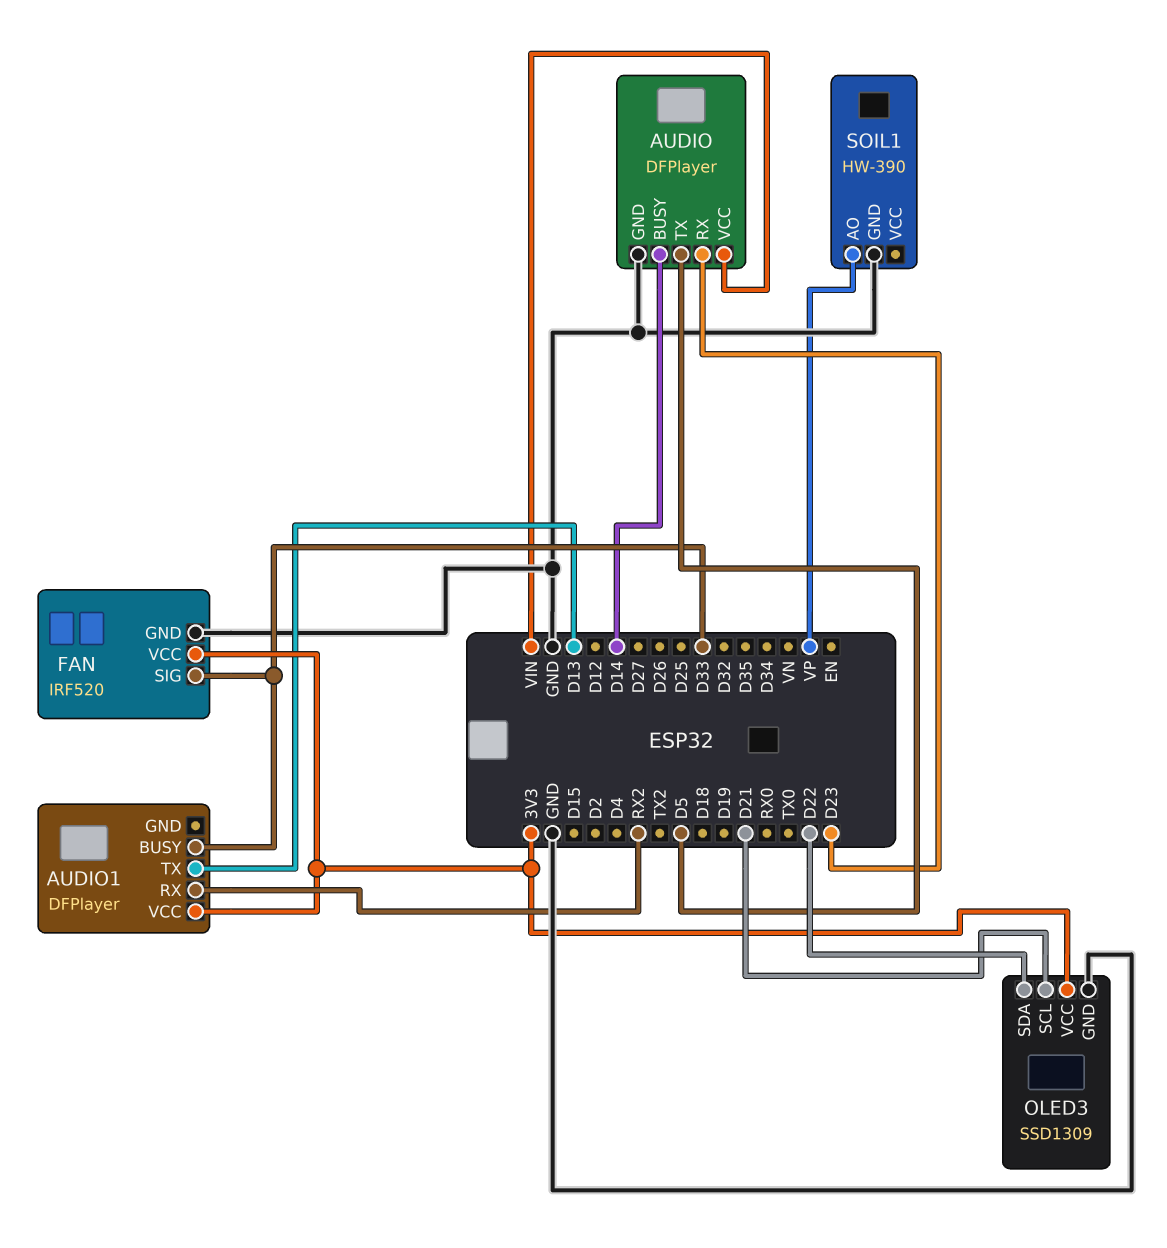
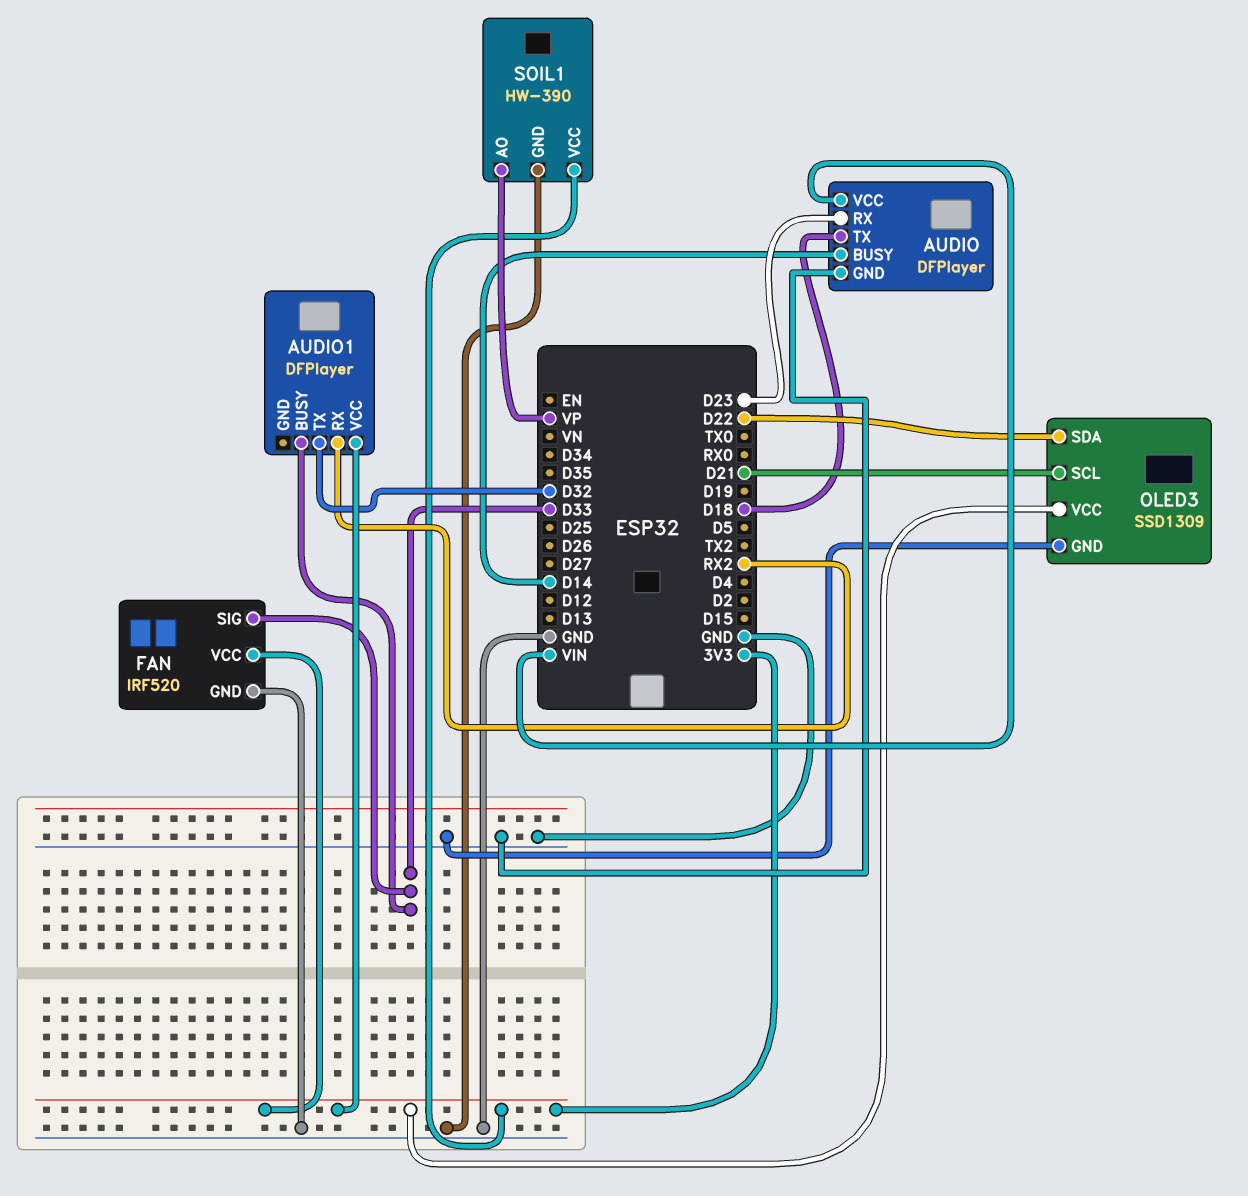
AUDIO pin TX: D5 -> D18
AUDIO1 pin TX: D13 -> D32
SOIL1 pin VCC: none -> 3V3

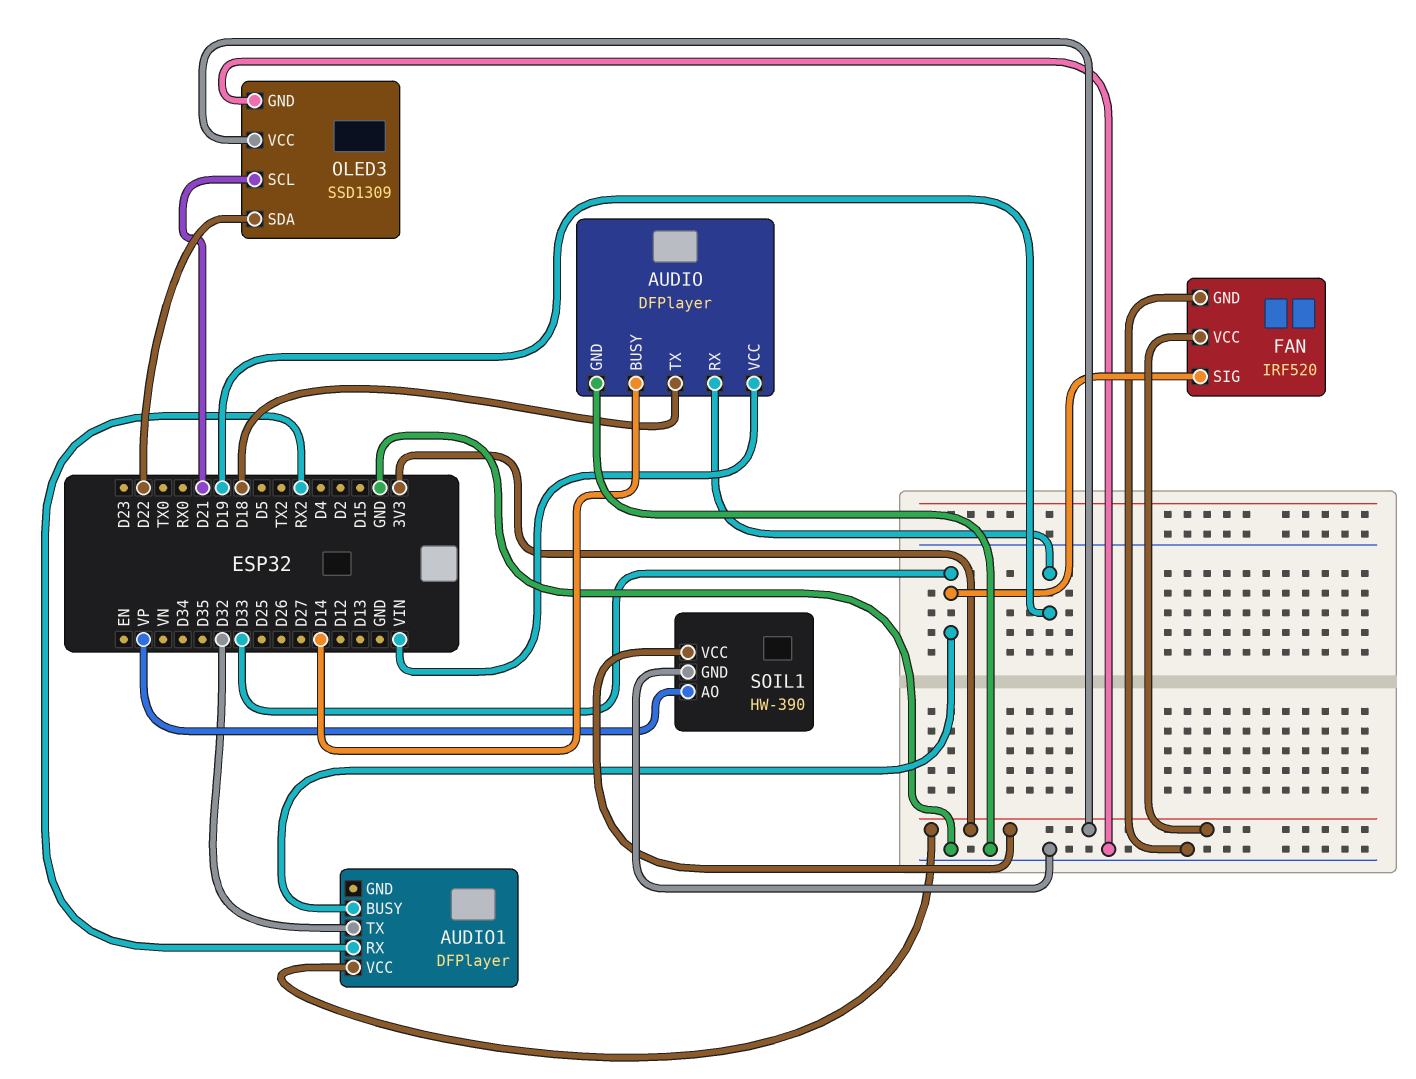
AUDIO pin RX: D23 -> D19

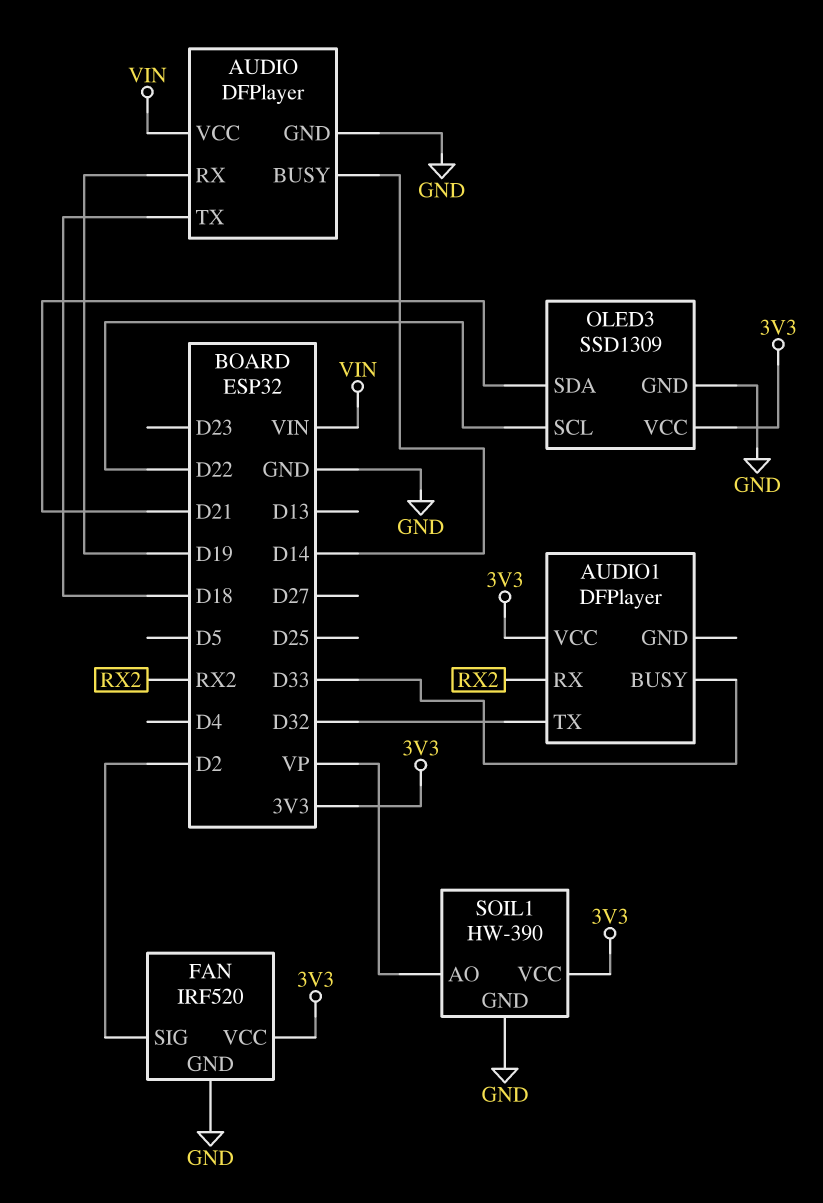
FAN pin SIG: D33 -> D2
OLED3 pin SCL: D21 -> D22
OLED3 pin SDA: D22 -> D21

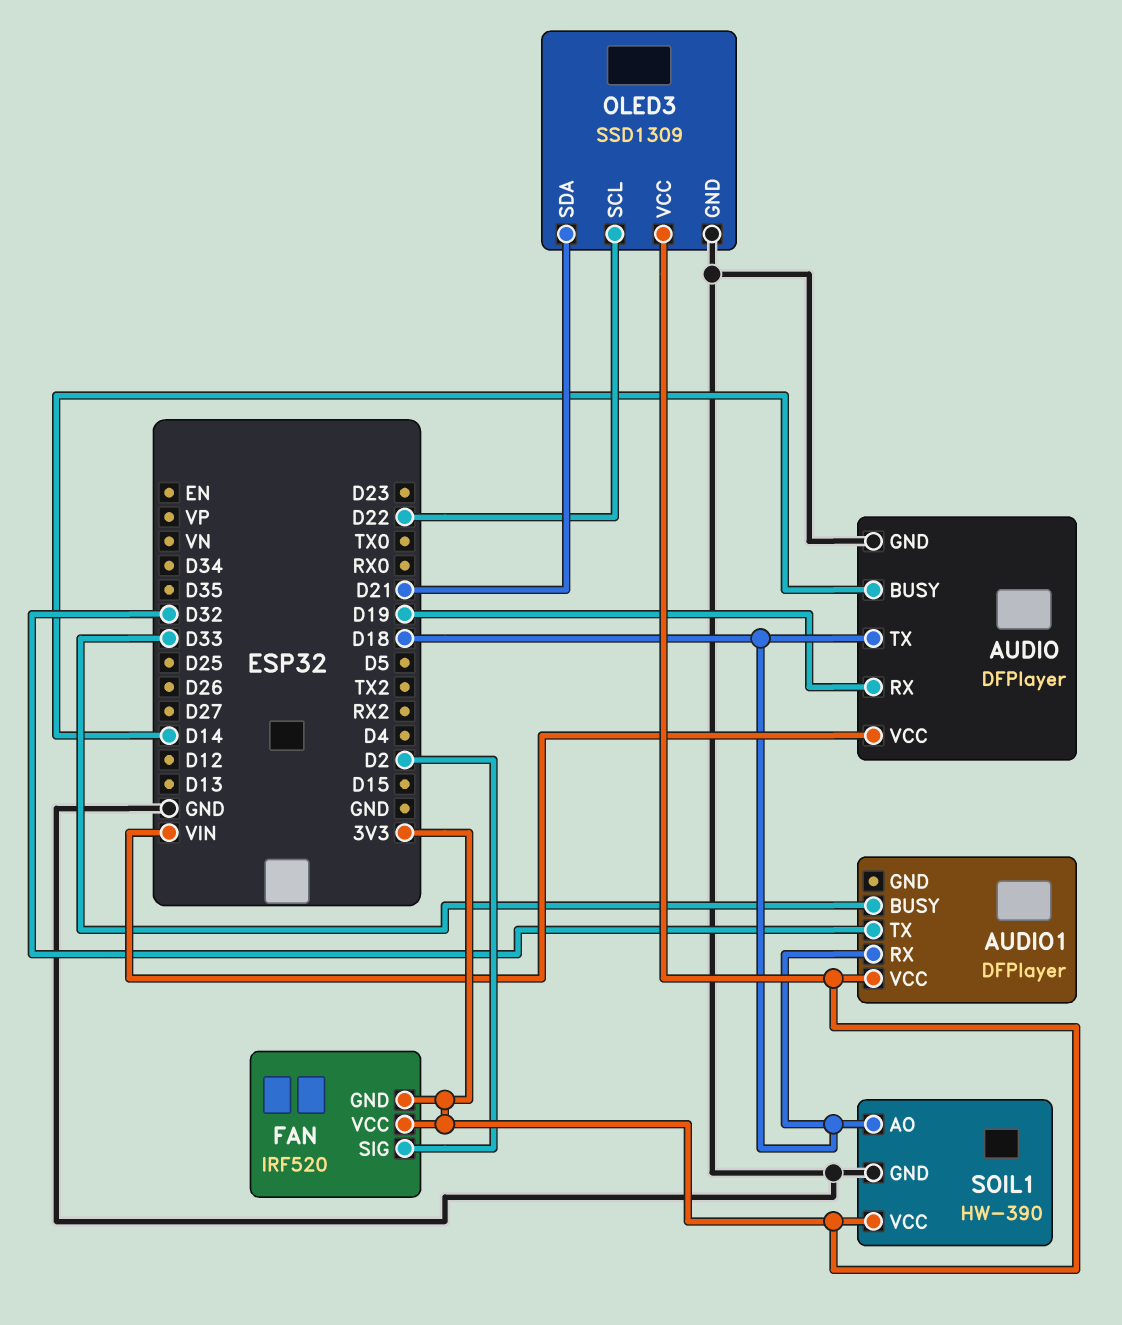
AUDIO1 pin RX: RX2 -> D18
FAN pin GND: GND -> 3V3
SOIL1 pin AO: VP -> D18

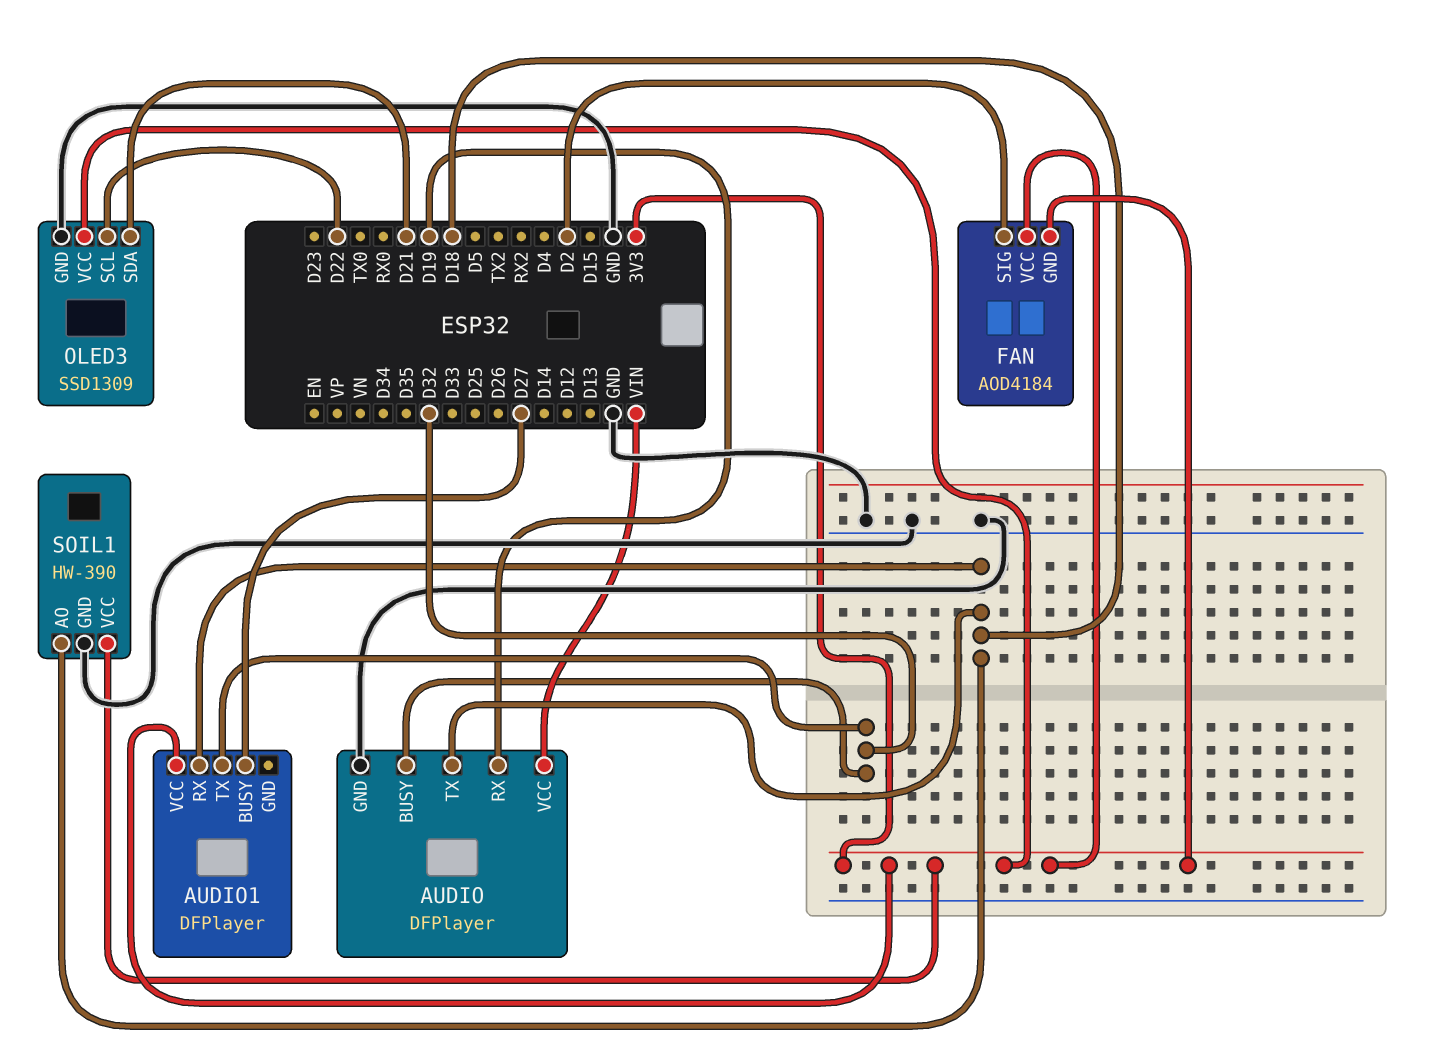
AUDIO pin BUSY: D14 -> D32
AUDIO1 pin BUSY: D33 -> D27
FAN: IRF520 -> AOD4184

